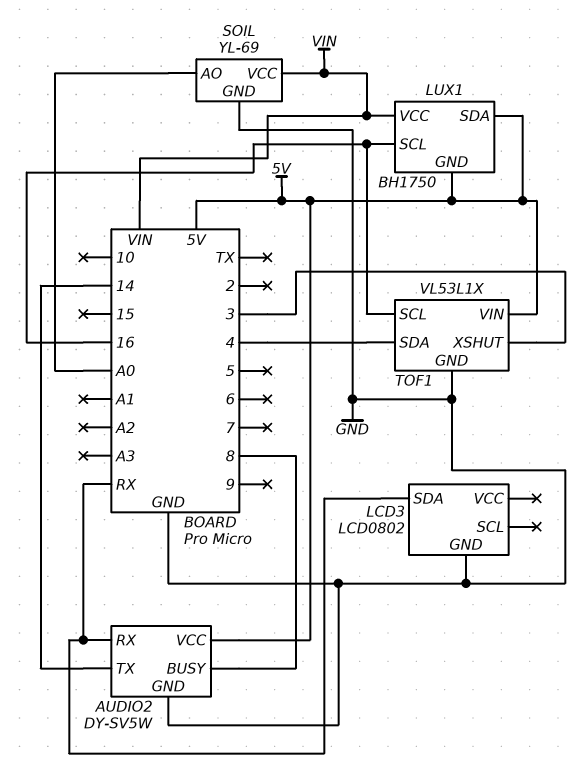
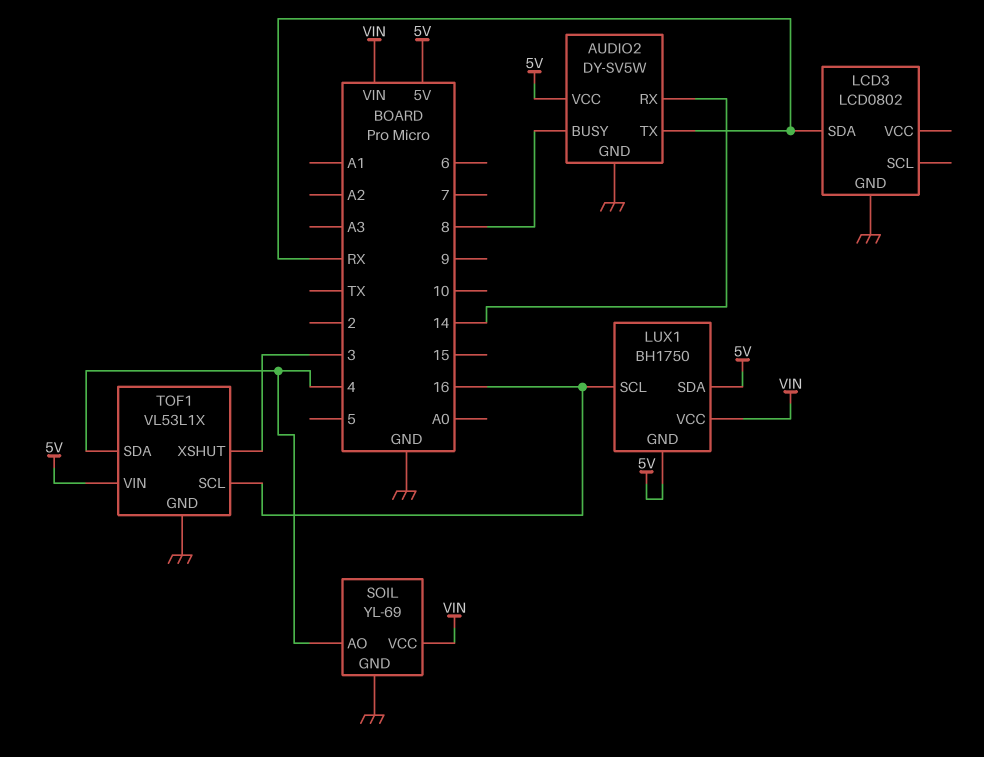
AUDIO2 pin RX: RX -> 14
AUDIO2 pin TX: 14 -> RX
SOIL pin AO: A0 -> 4

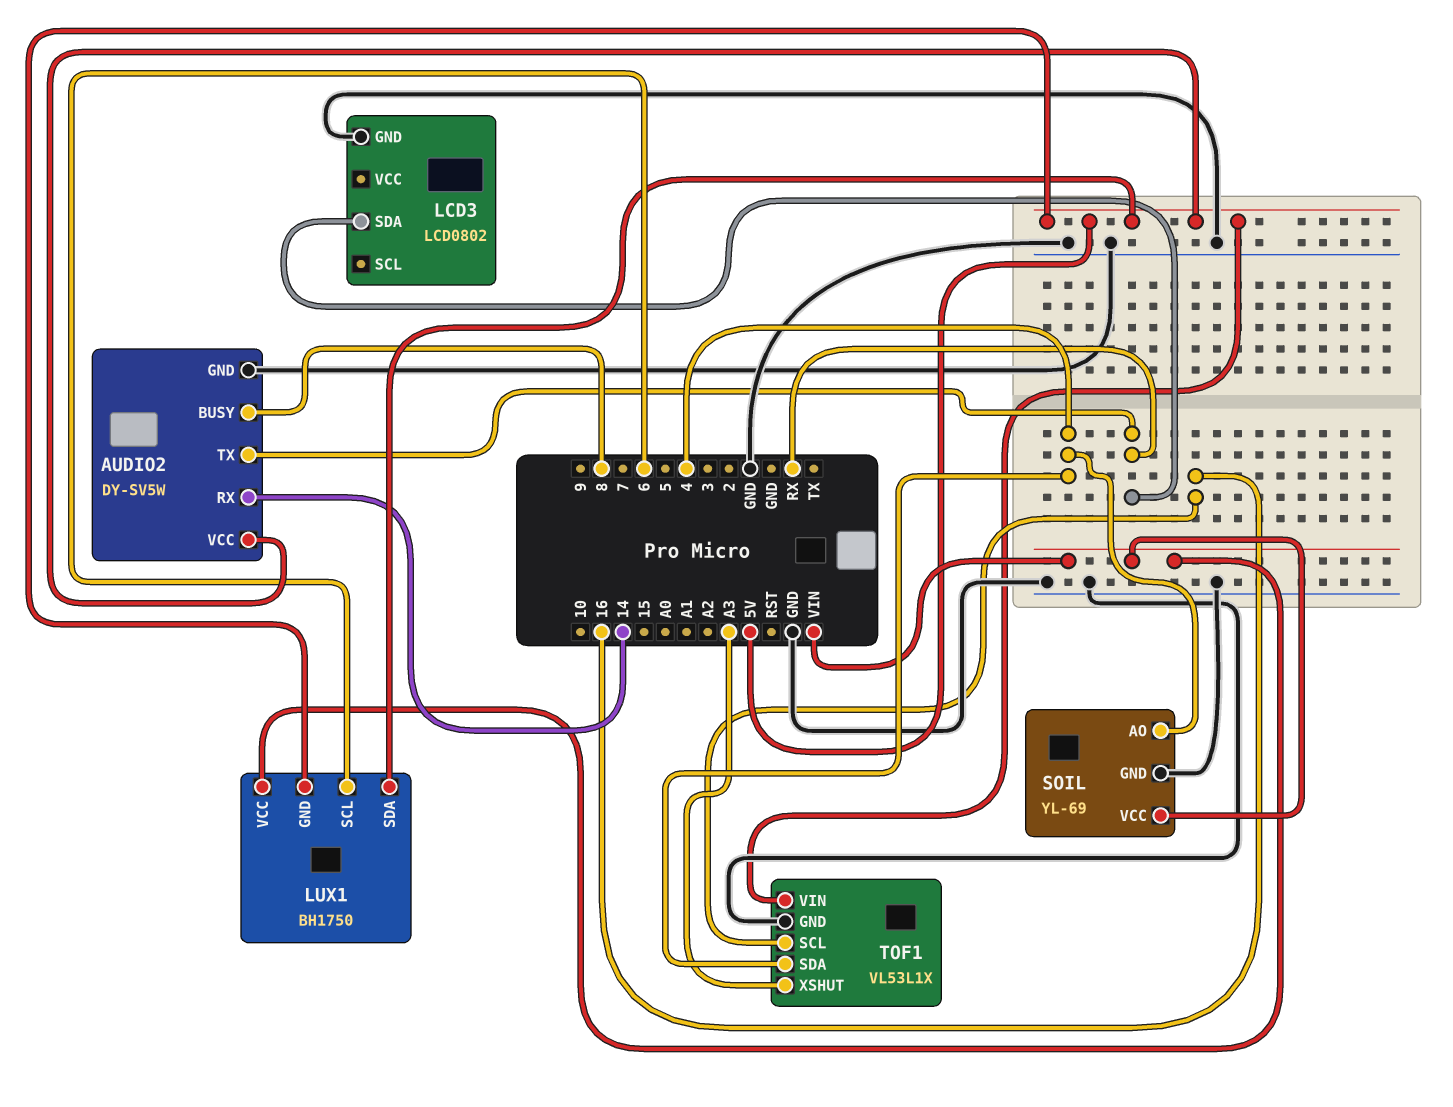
LUX1 pin SCL: 16 -> 6
TOF1 pin XSHUT: 3 -> A3

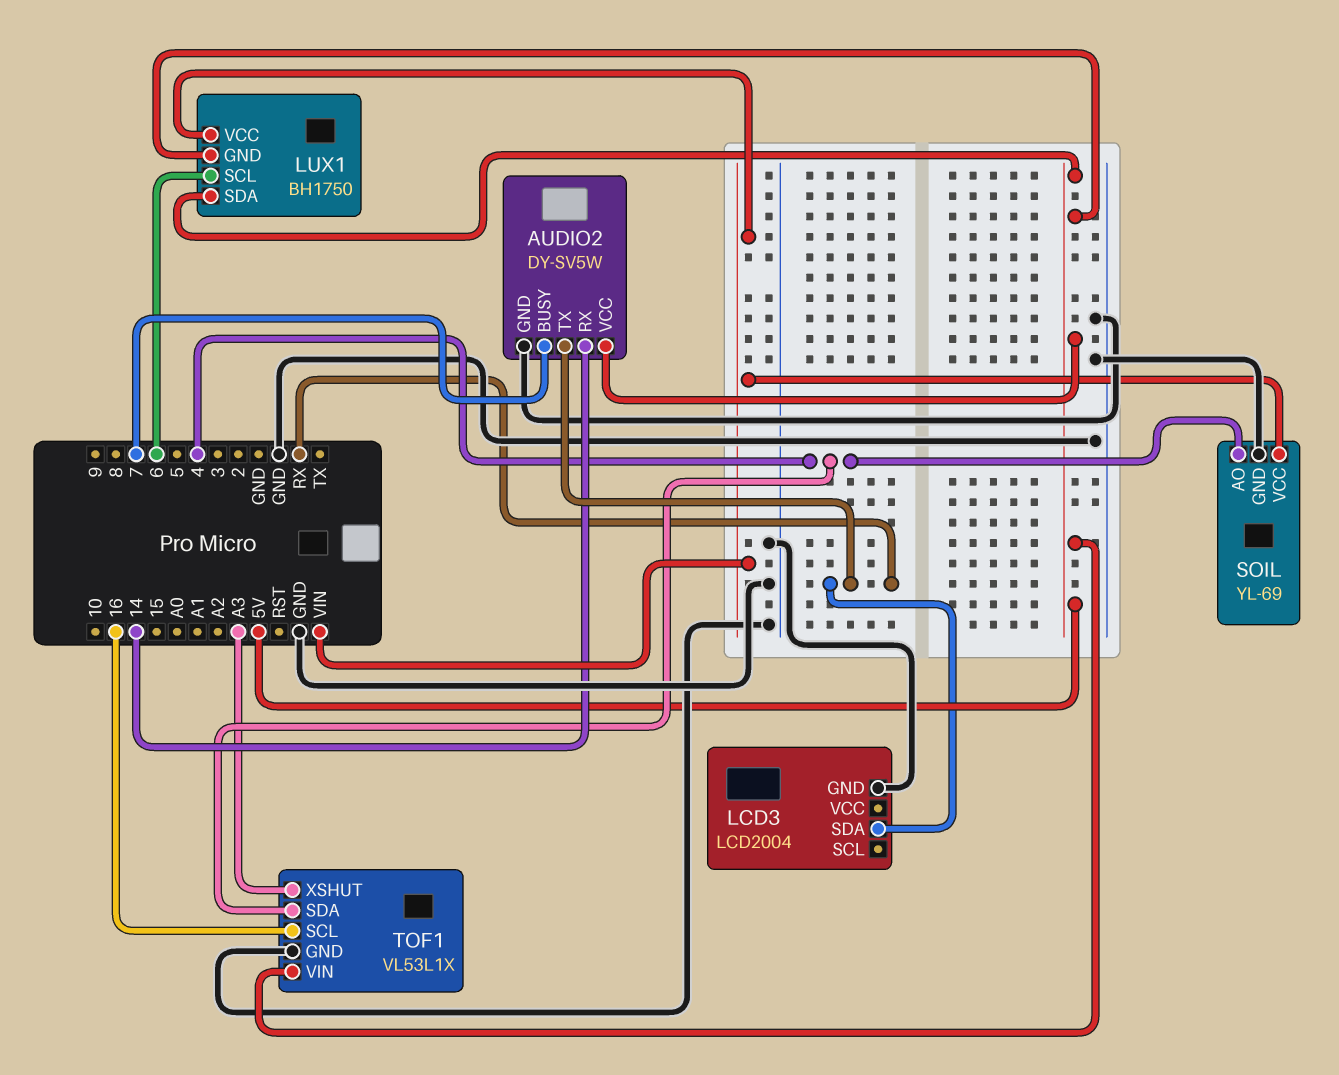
AUDIO2 pin BUSY: 8 -> 7
LCD3: LCD0802 -> LCD2004

